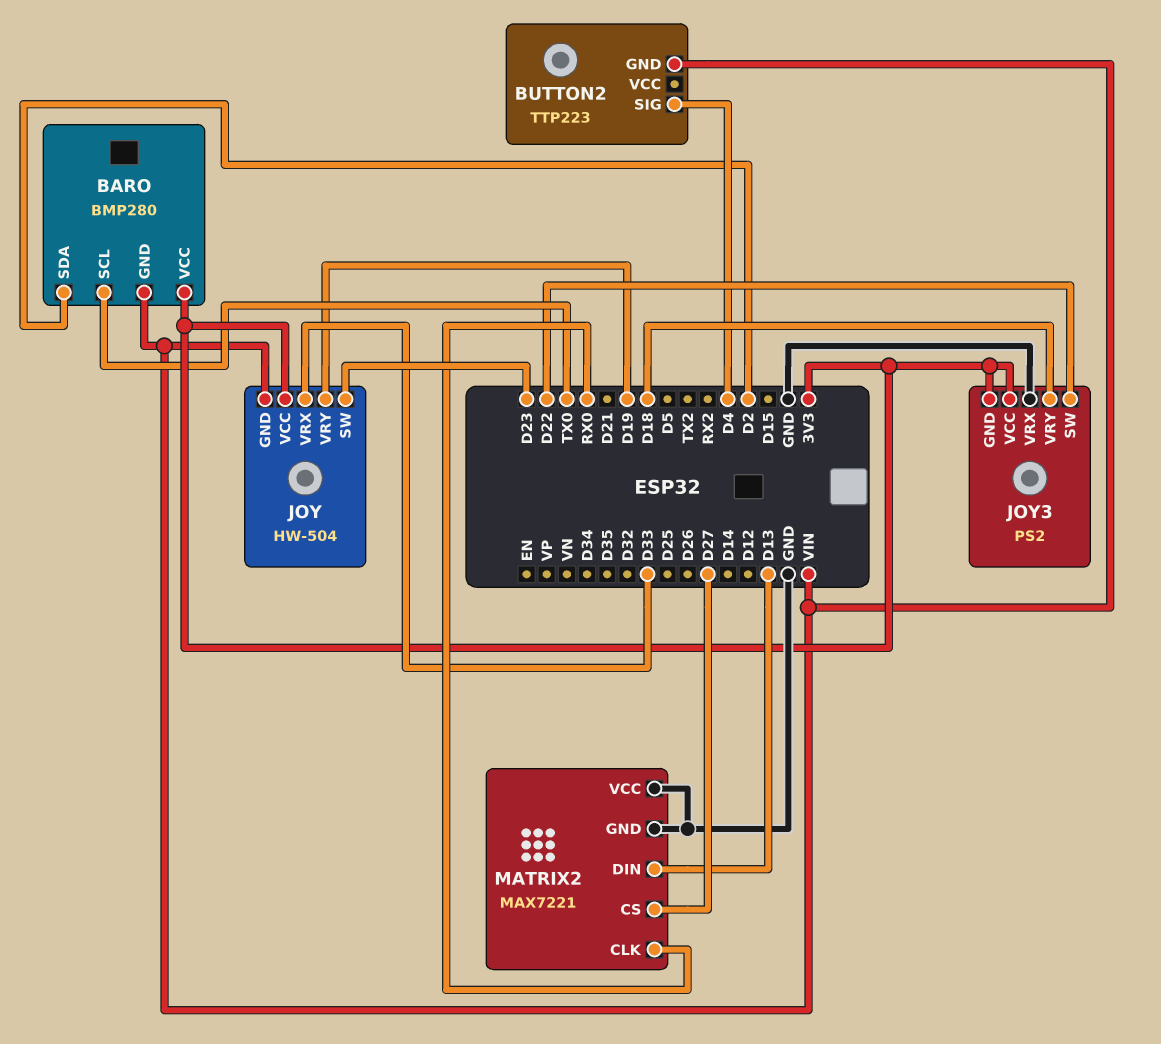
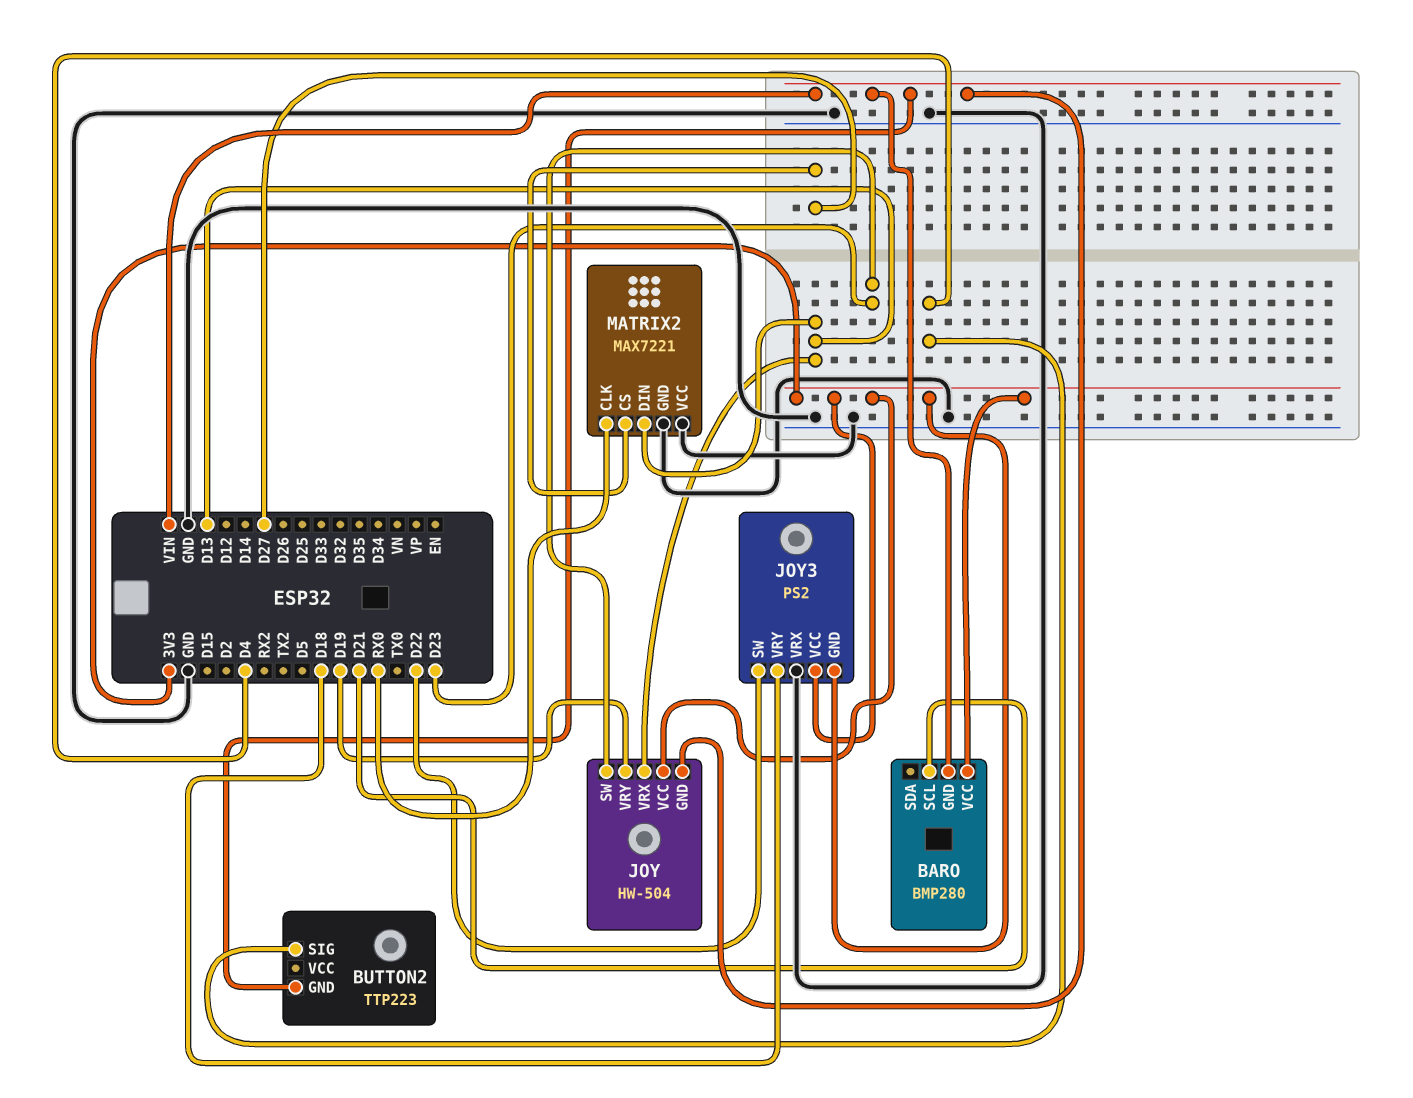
BARO pin SCL: TX0 -> D21
BARO pin SDA: D2 -> none
JOY pin VRX: D33 -> D13

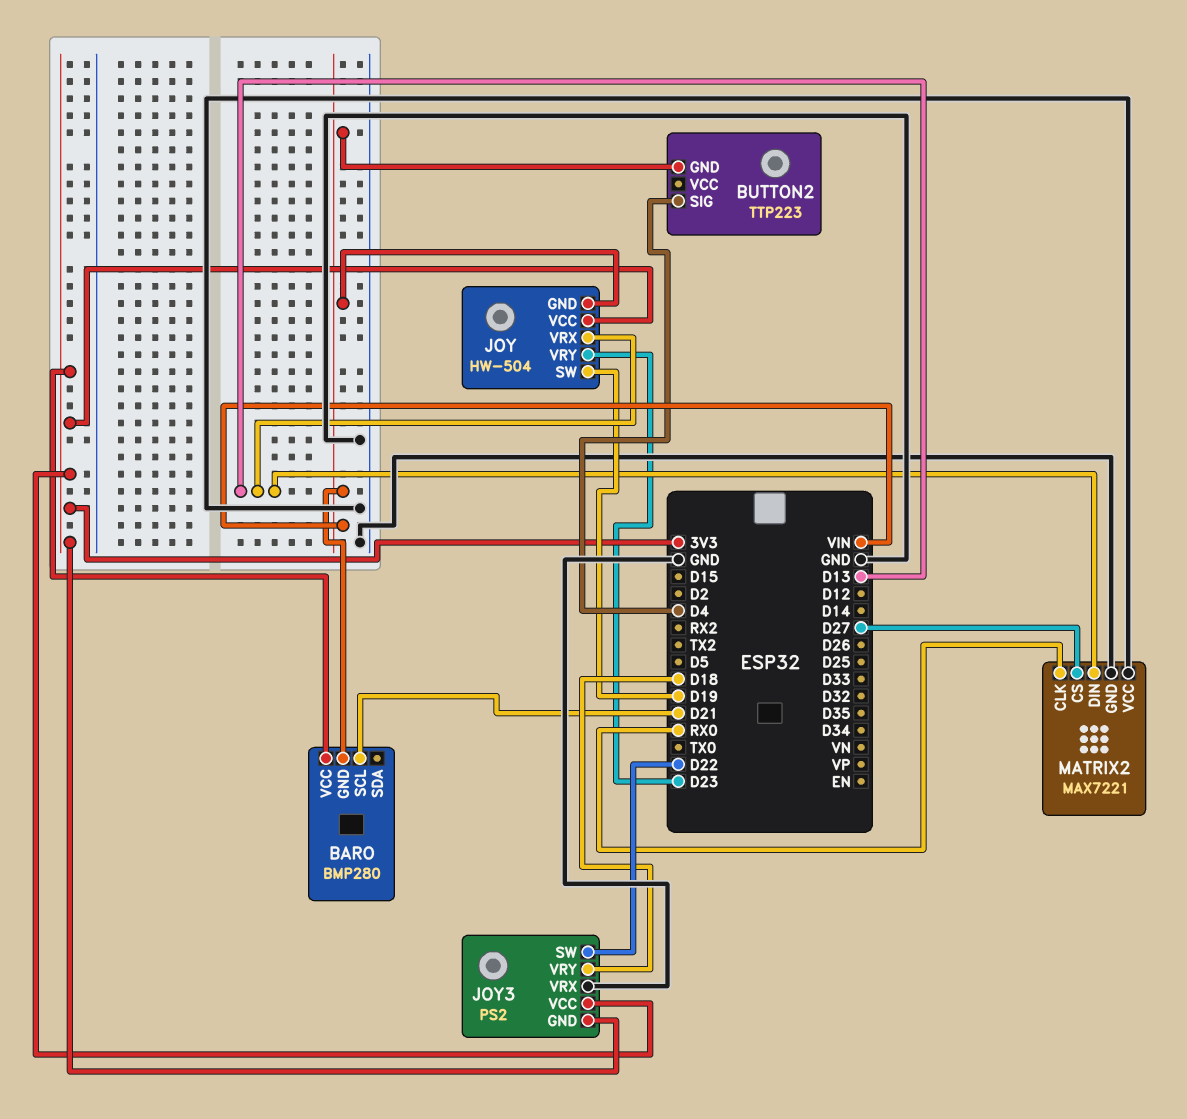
JOY pin SW: D23 -> D19
JOY pin VRY: D19 -> D23

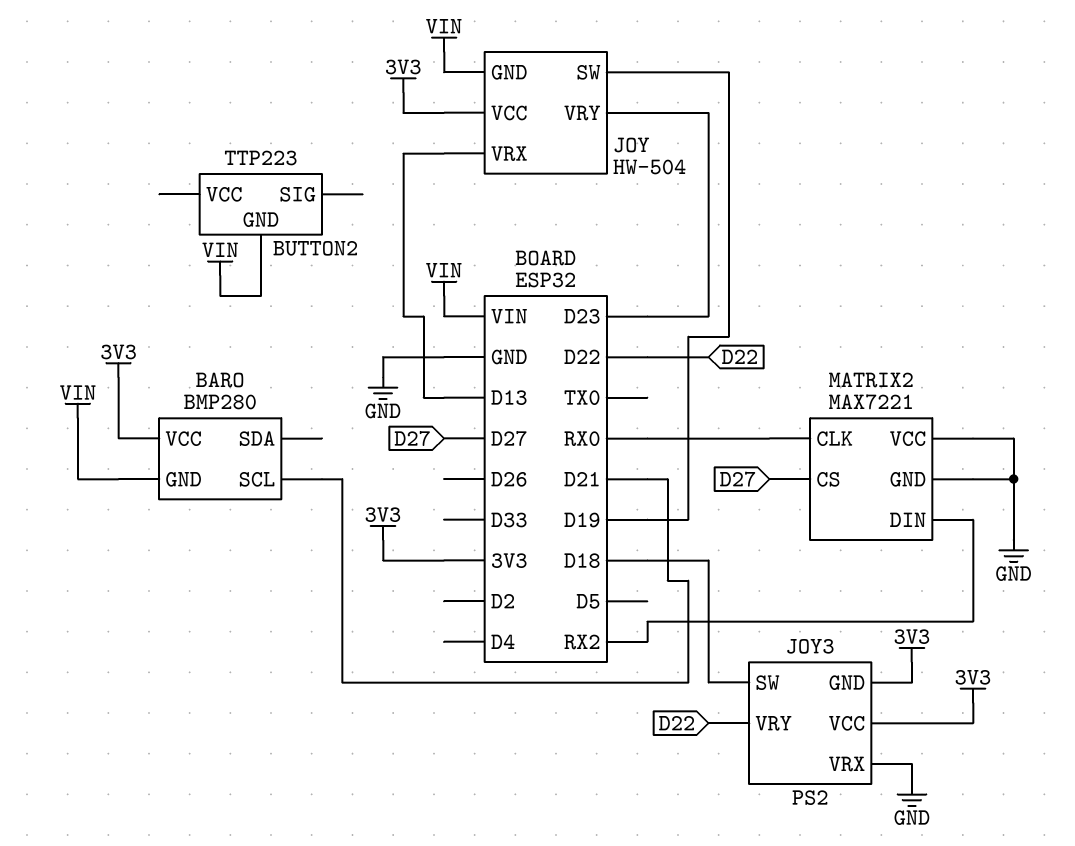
BUTTON2 pin SIG: D4 -> none
JOY3 pin SW: D22 -> D18
JOY3 pin VRY: D18 -> D22
MATRIX2 pin DIN: D13 -> RX2

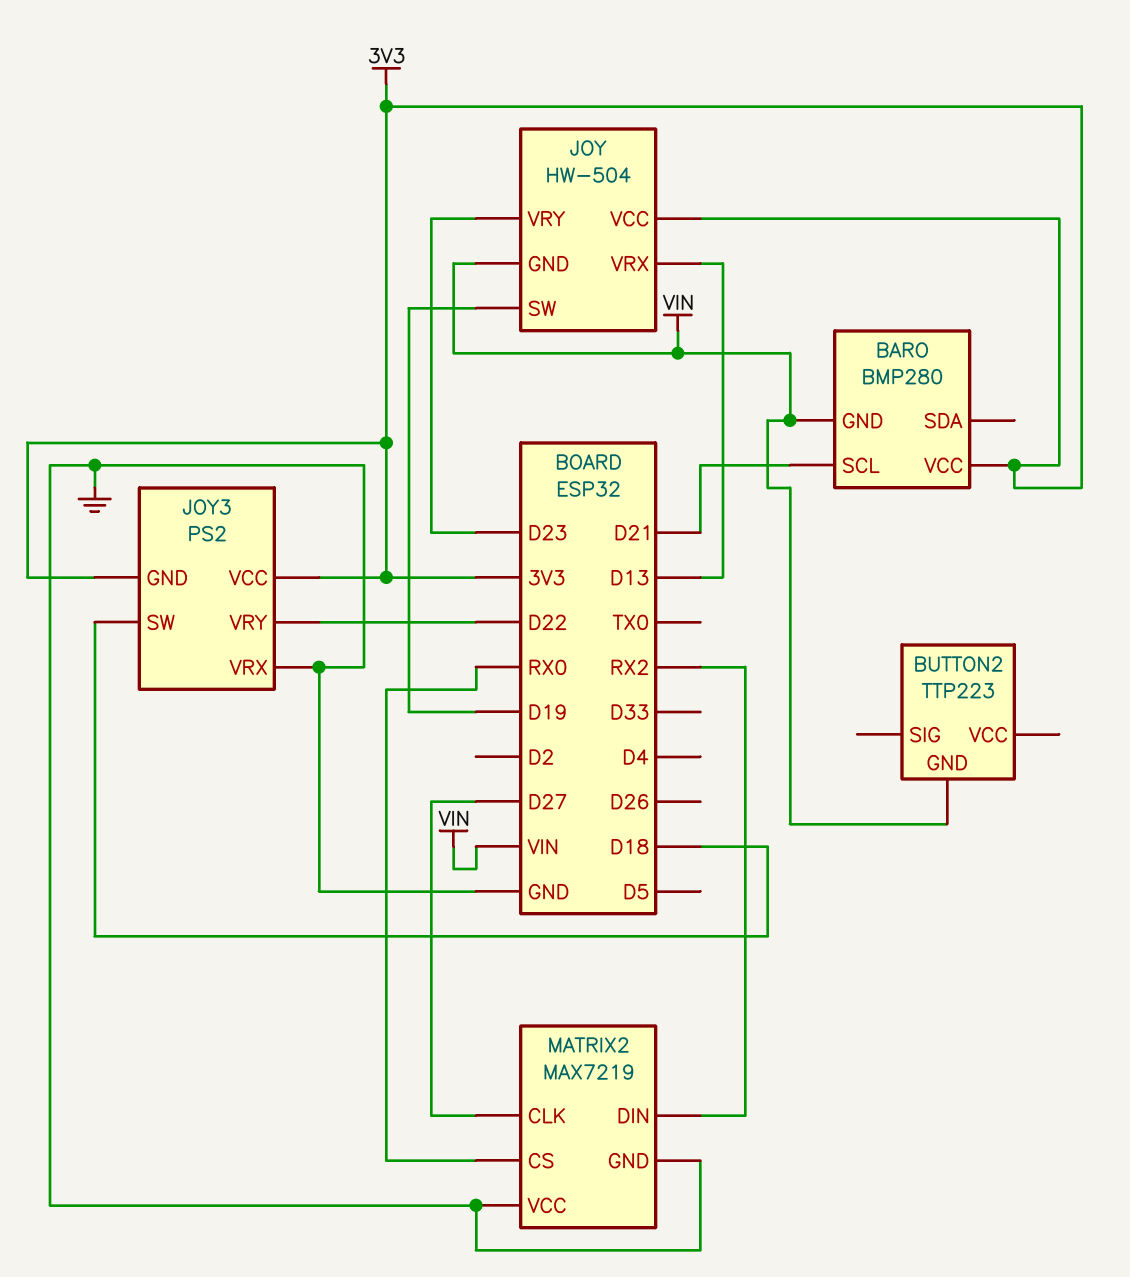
MATRIX2: MAX7221 -> MAX7219
MATRIX2 pin CLK: RX0 -> D27
MATRIX2 pin CS: D27 -> RX0

